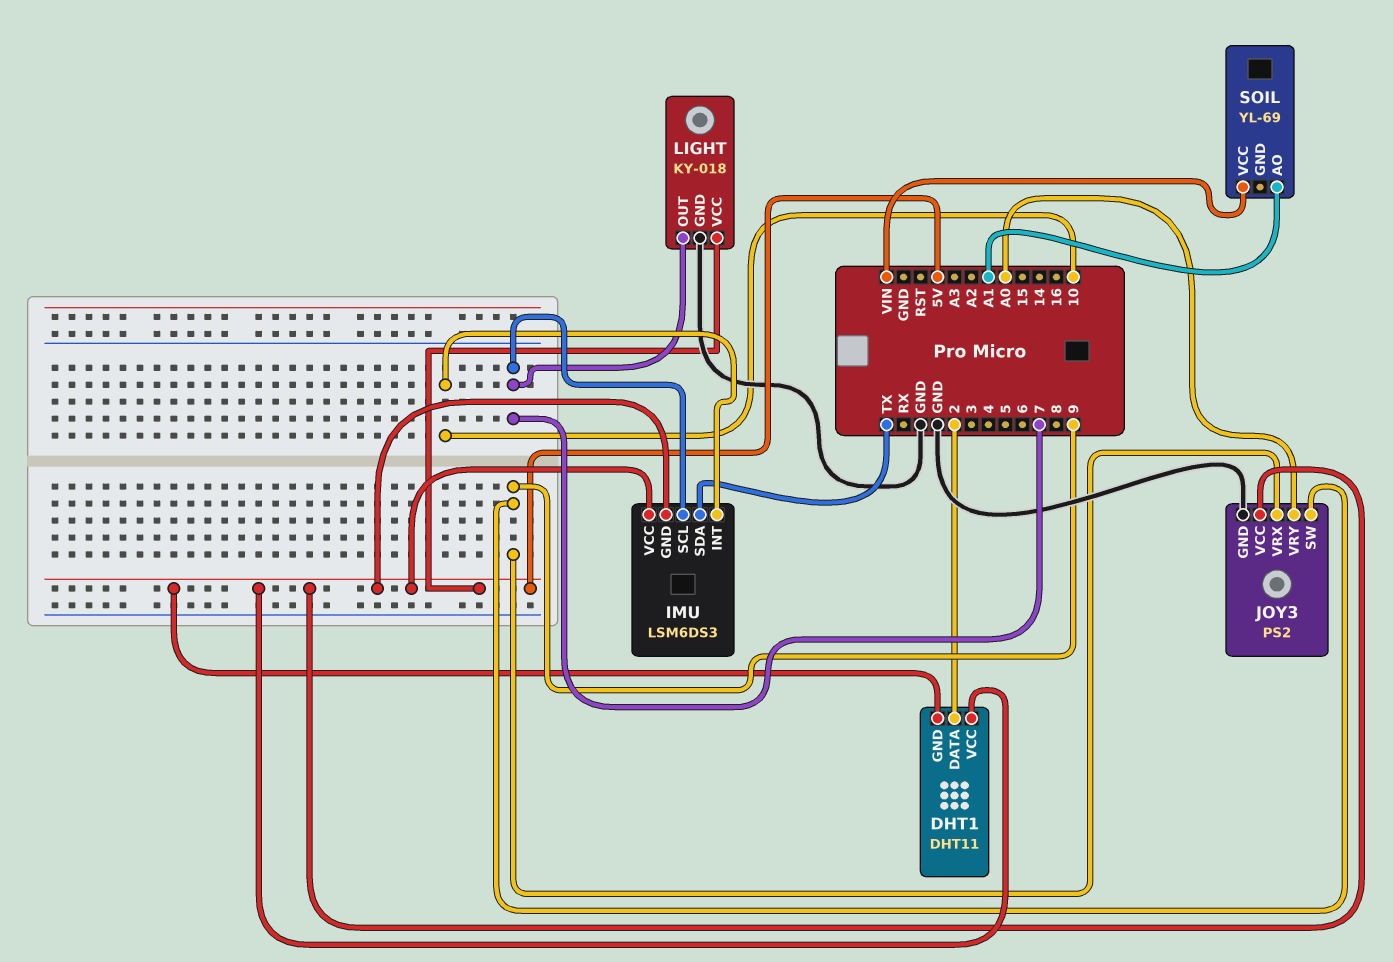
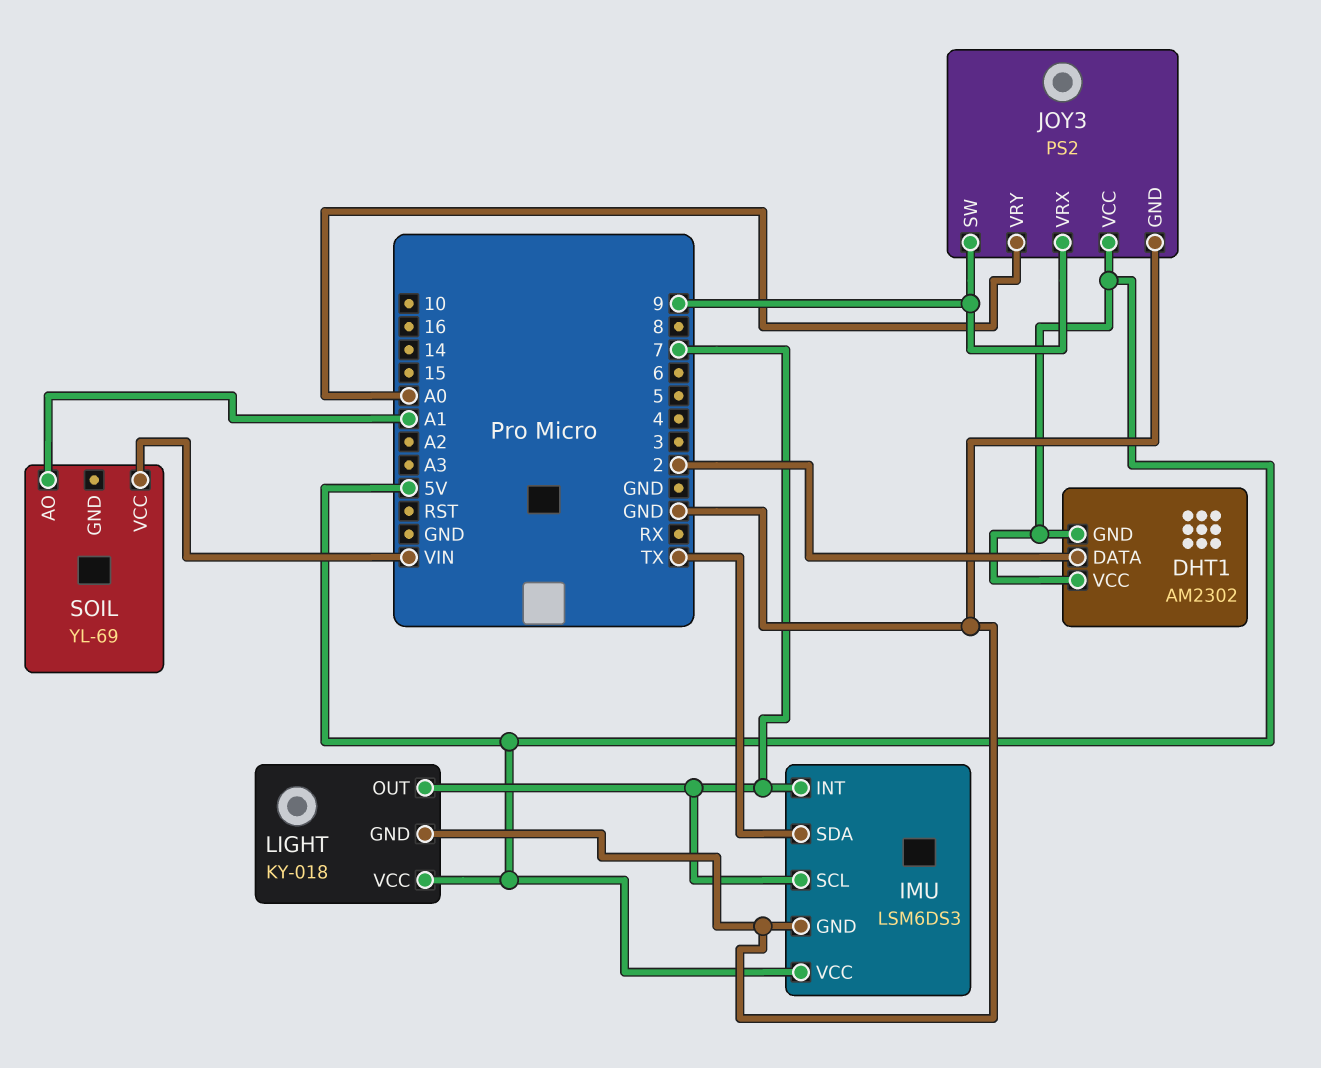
DHT1: DHT11 -> AM2302
IMU pin GND: 5V -> GND
IMU pin INT: 10 -> 7

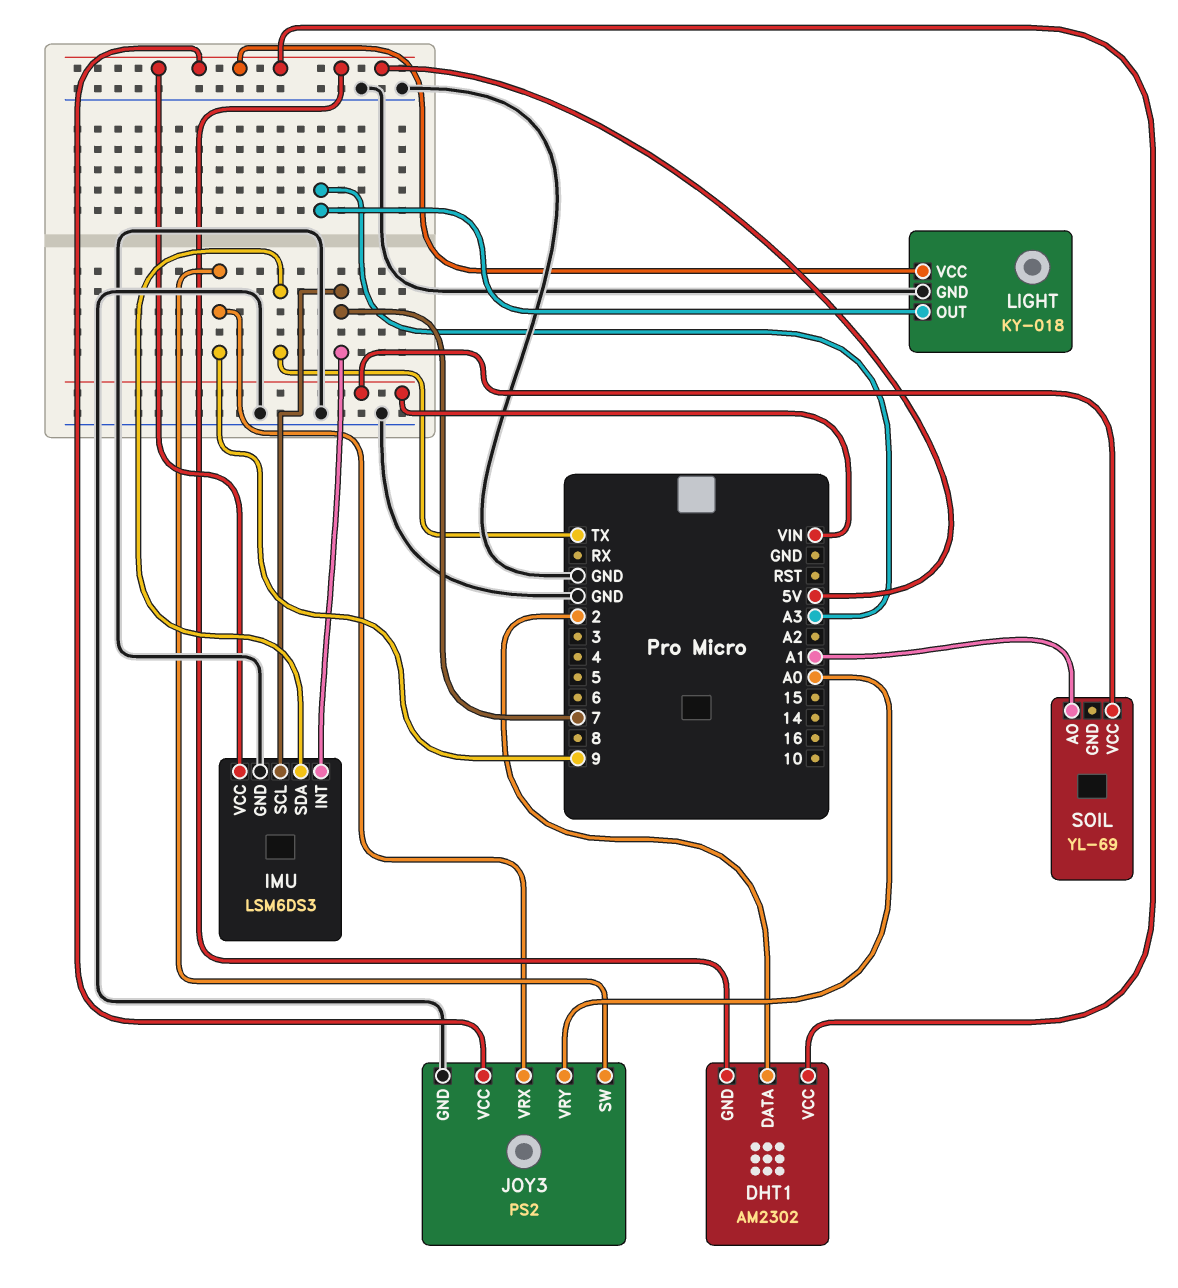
LIGHT pin OUT: 7 -> A3

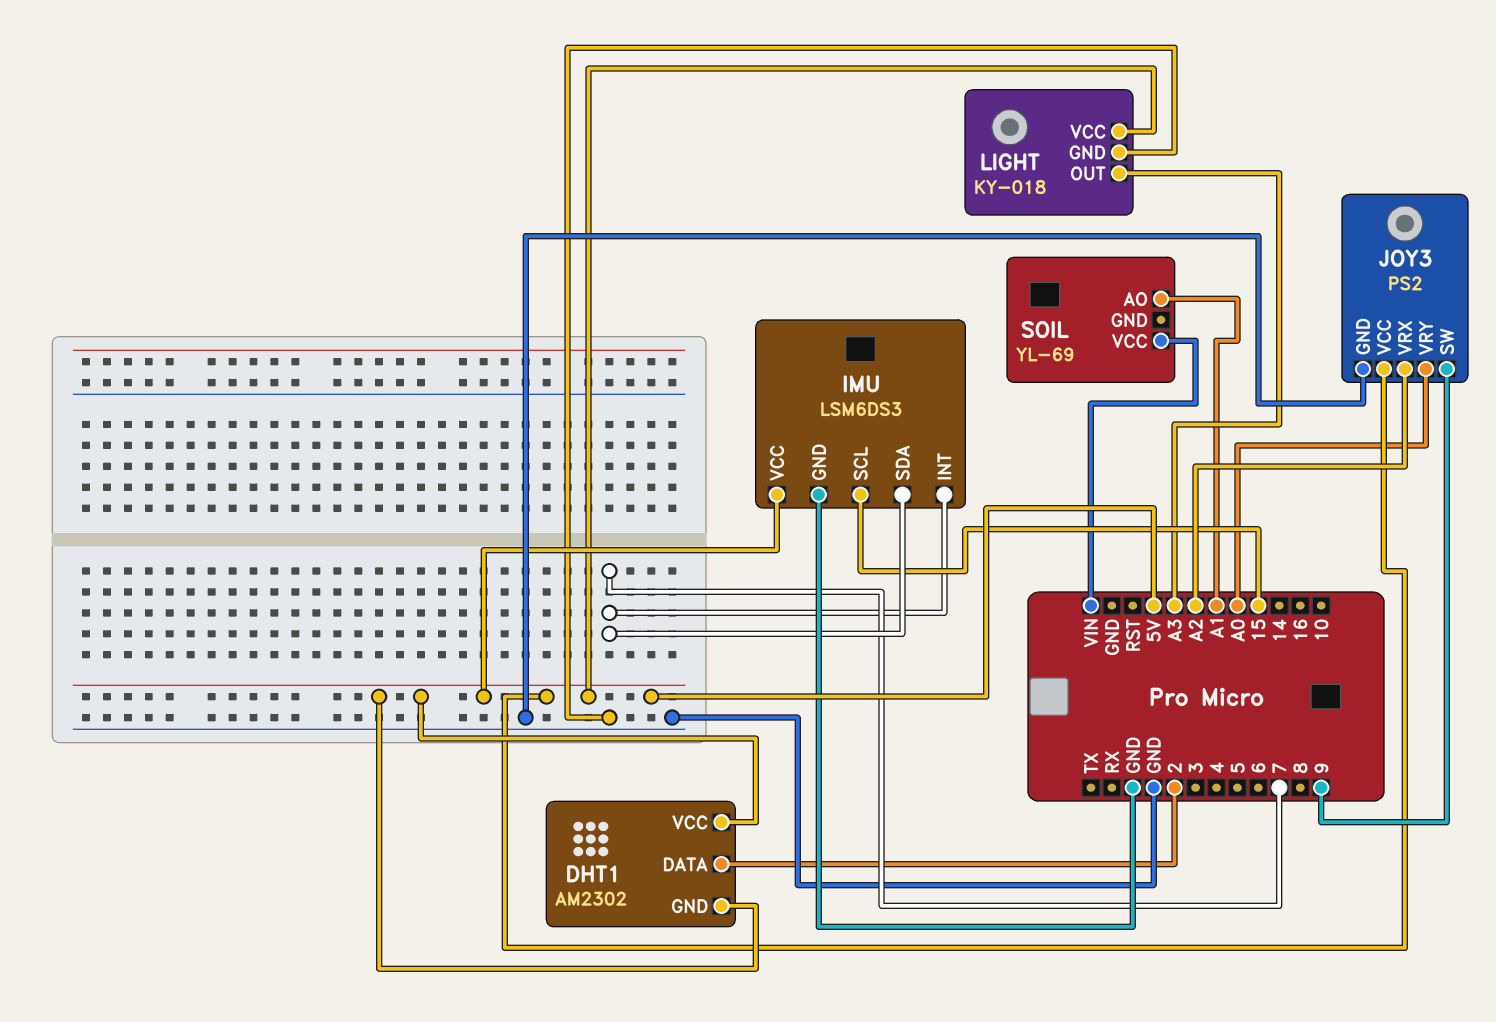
IMU pin SCL: 7 -> 15
IMU pin SDA: TX -> 7
JOY3 pin VRX: 9 -> A2

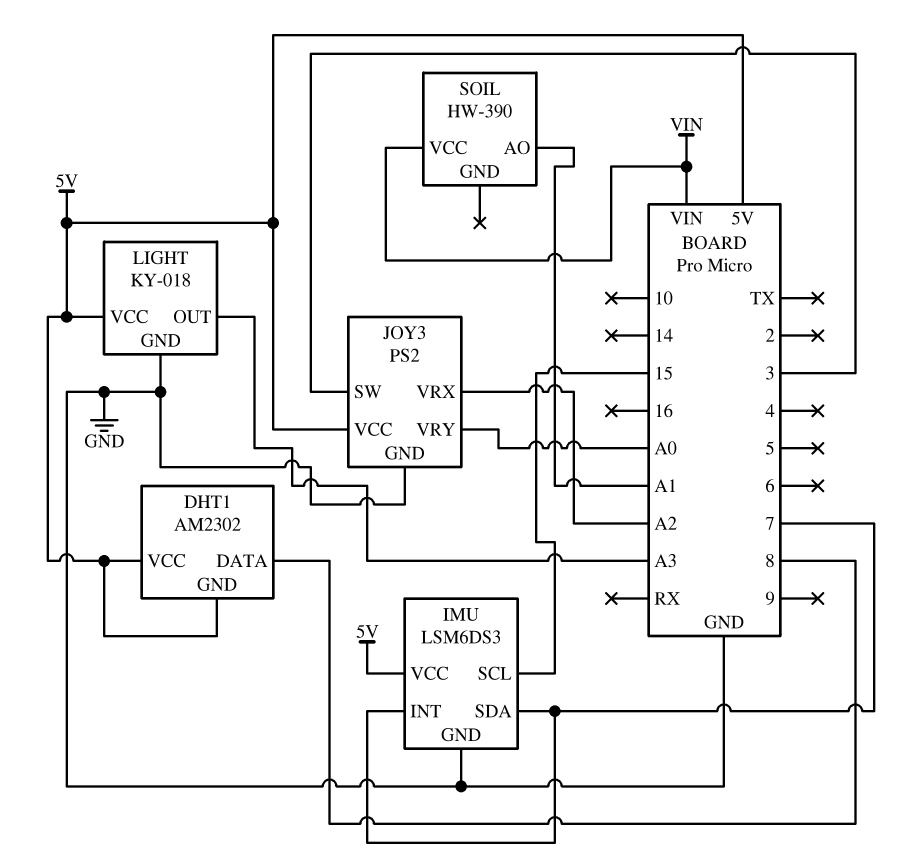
DHT1 pin DATA: 2 -> 8
JOY3 pin SW: 9 -> 3
SOIL: YL-69 -> HW-390

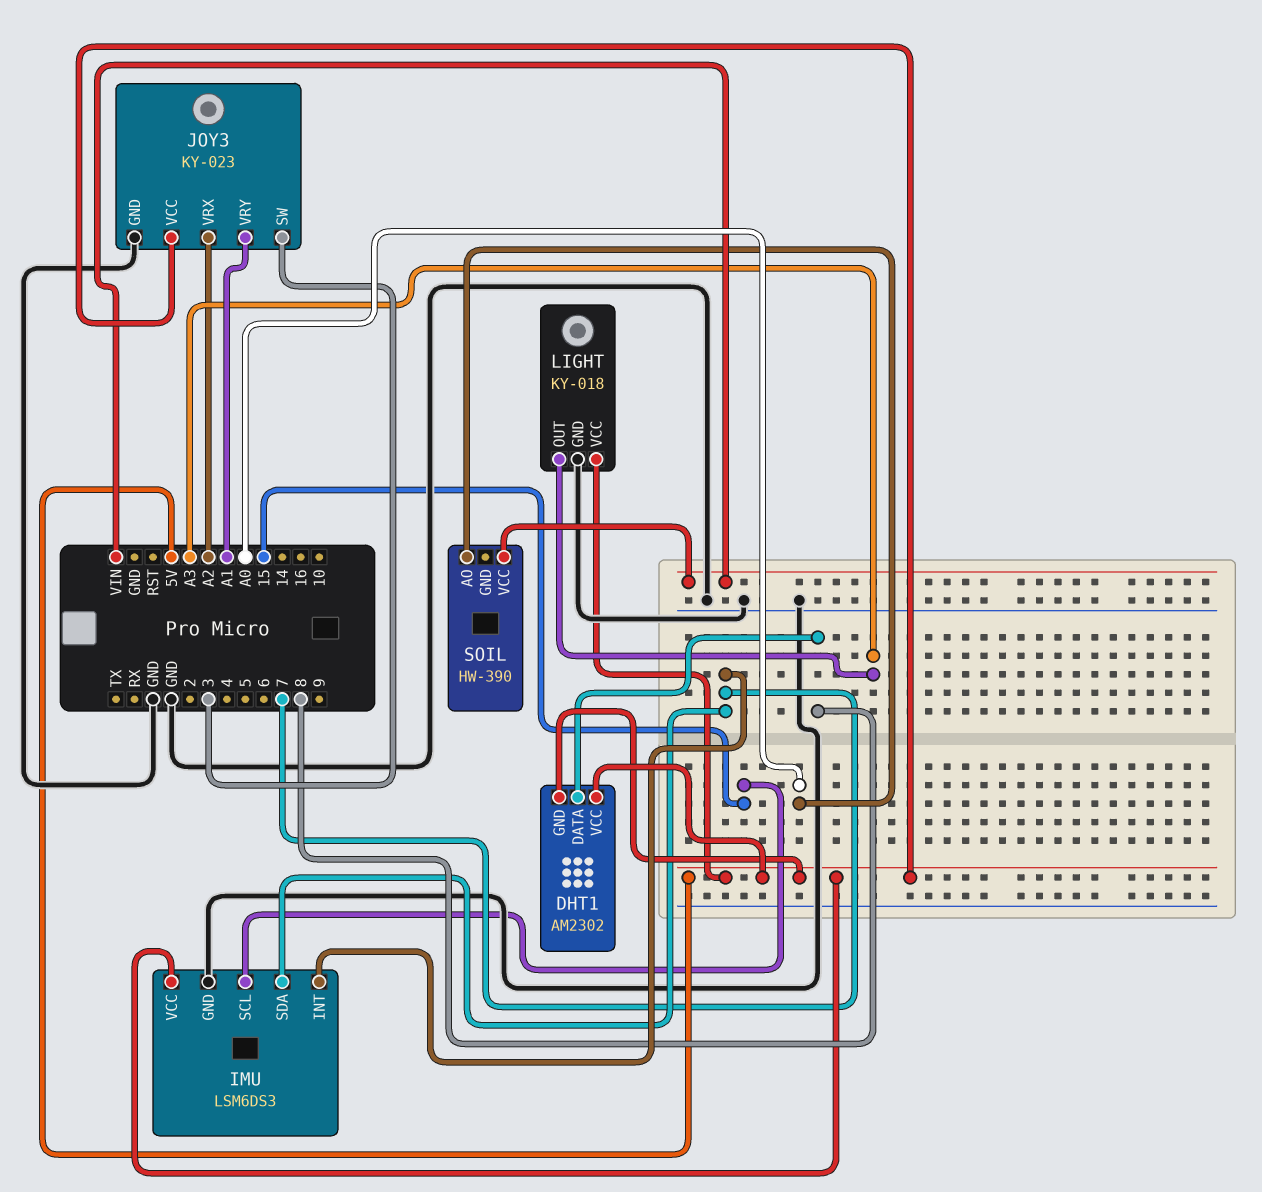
JOY3: PS2 -> KY-023
JOY3 pin VRY: A0 -> A1
SOIL pin AO: A1 -> A0

